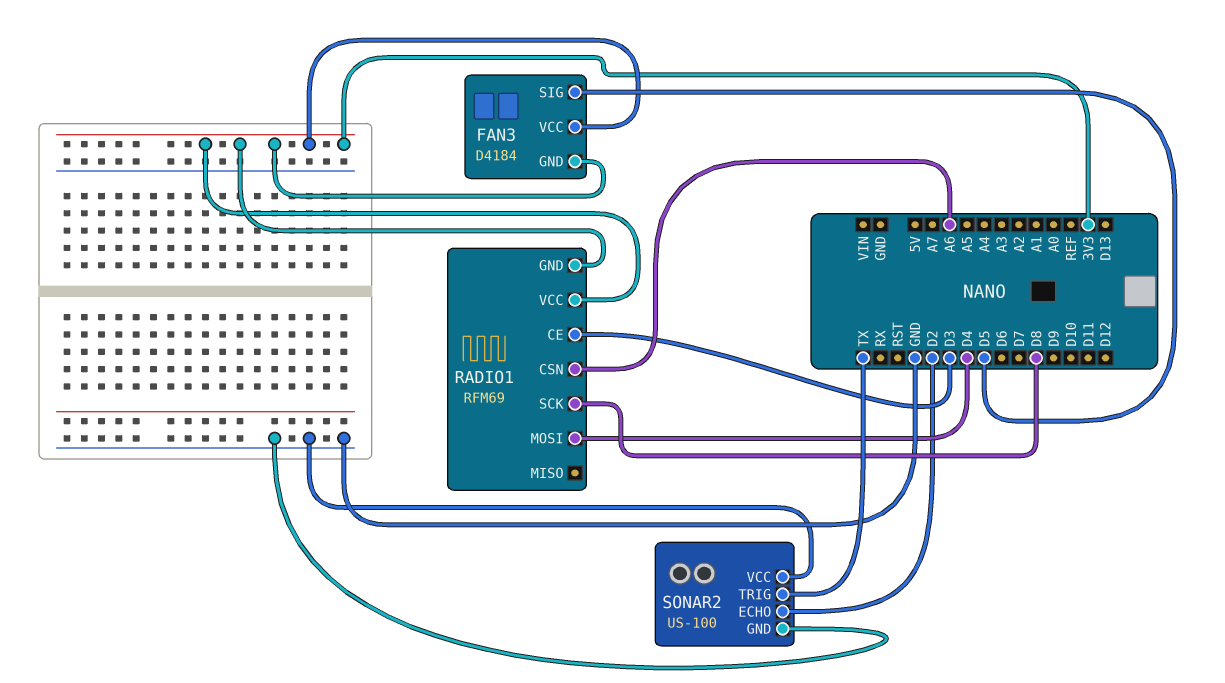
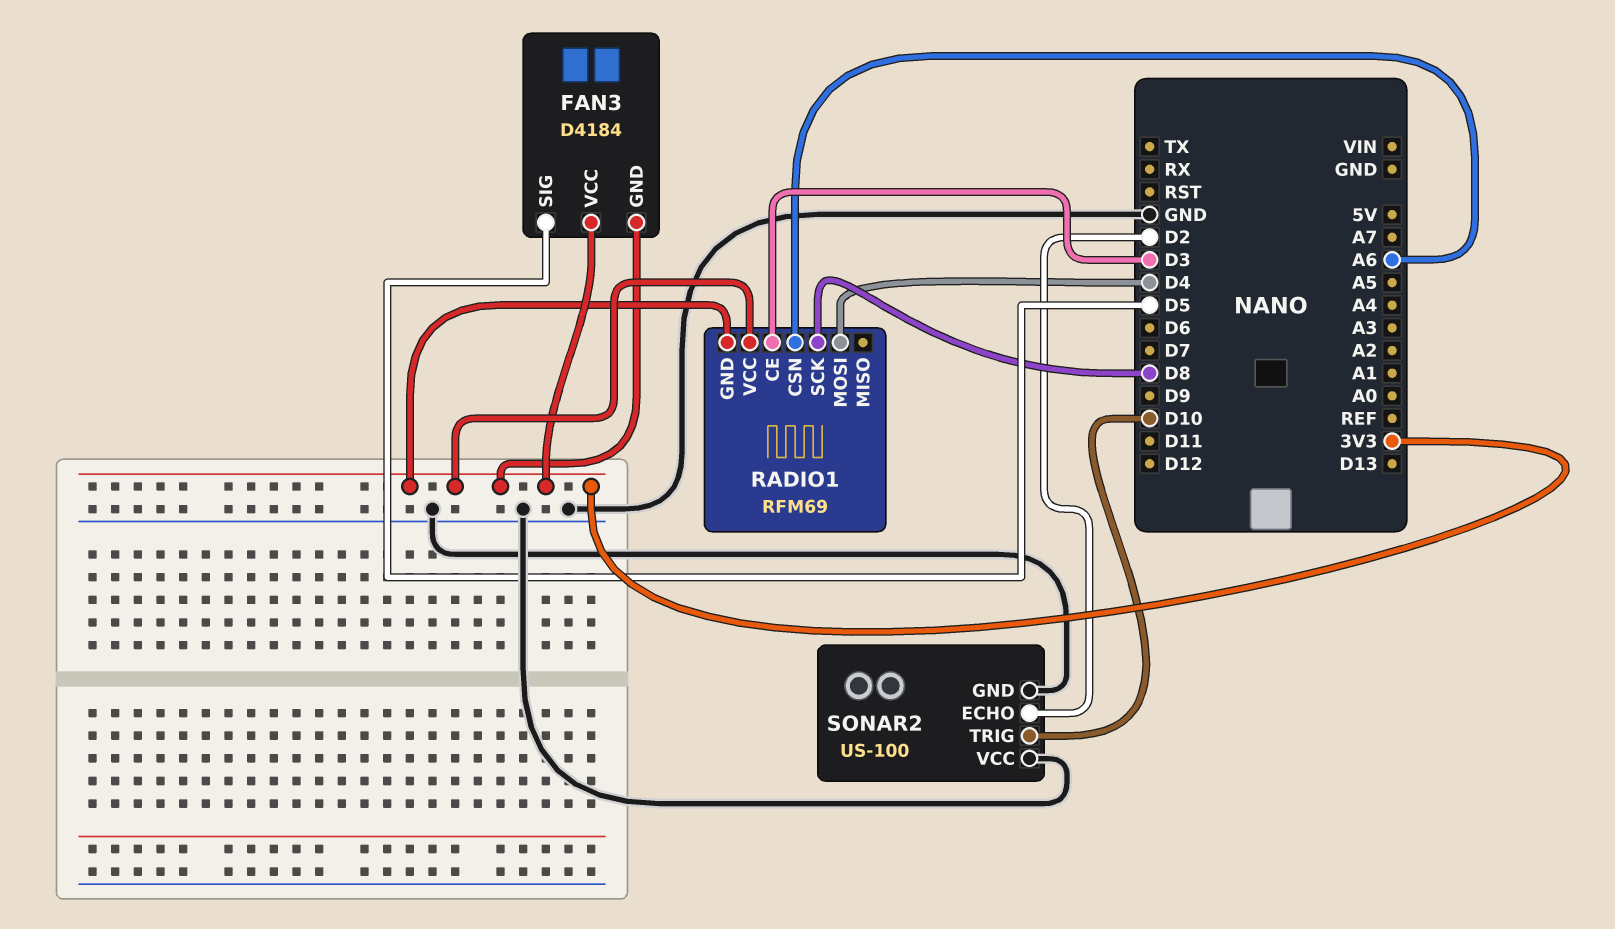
SONAR2 pin TRIG: TX -> D10

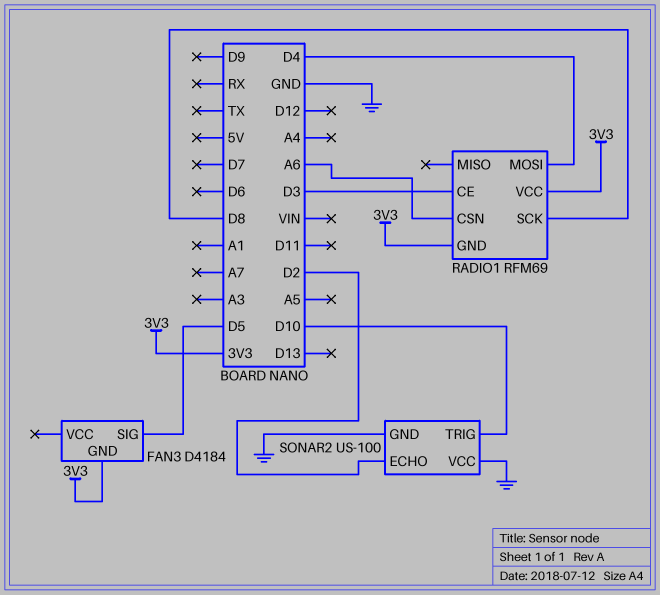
FAN3 pin VCC: 3V3 -> none

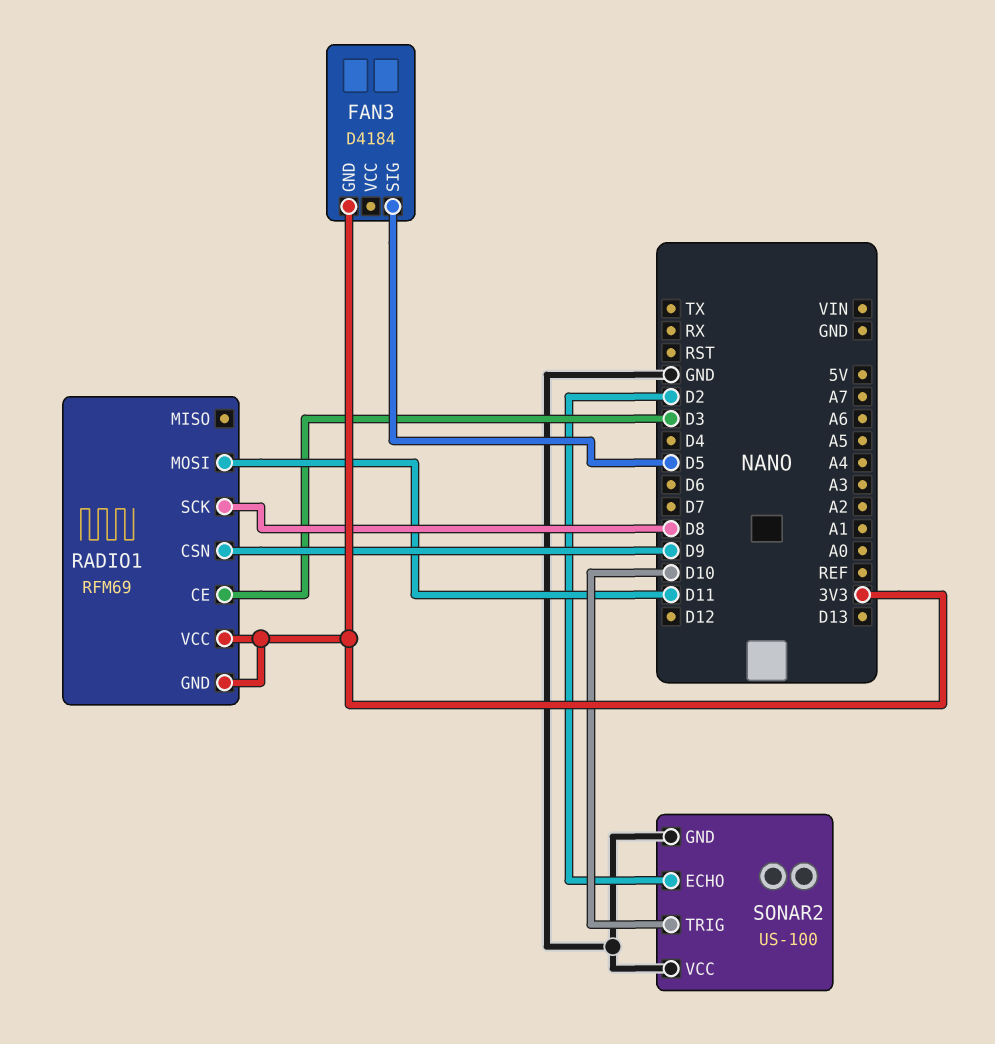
RADIO1 pin CSN: A6 -> D9
RADIO1 pin MOSI: D4 -> D11

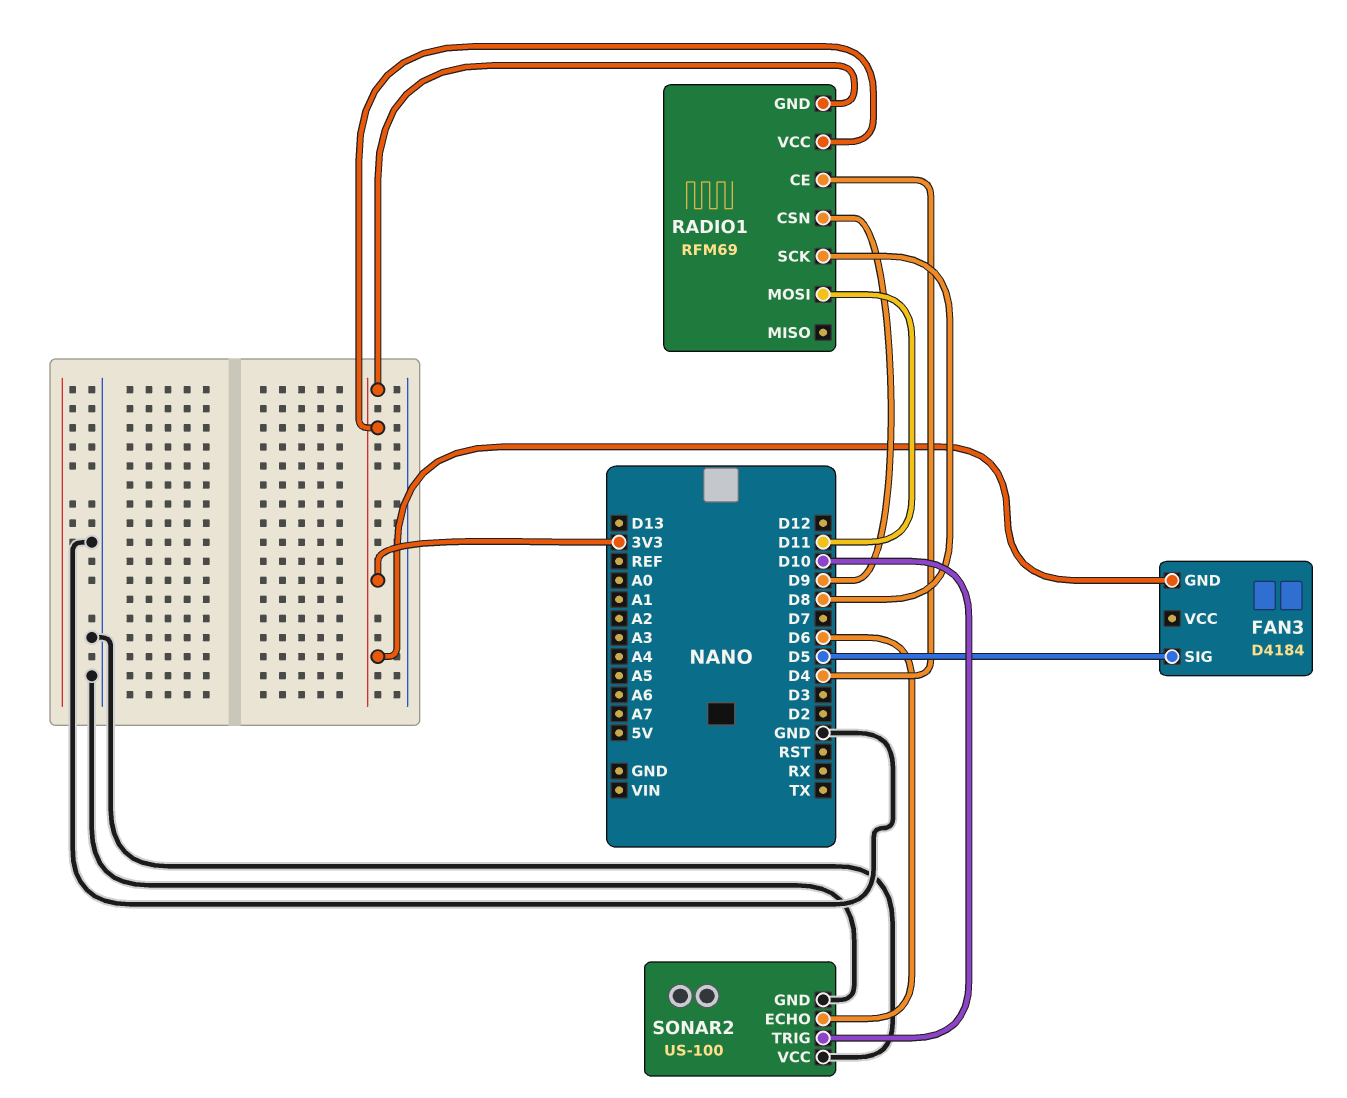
RADIO1 pin CE: D3 -> D4
SONAR2 pin ECHO: D2 -> D6

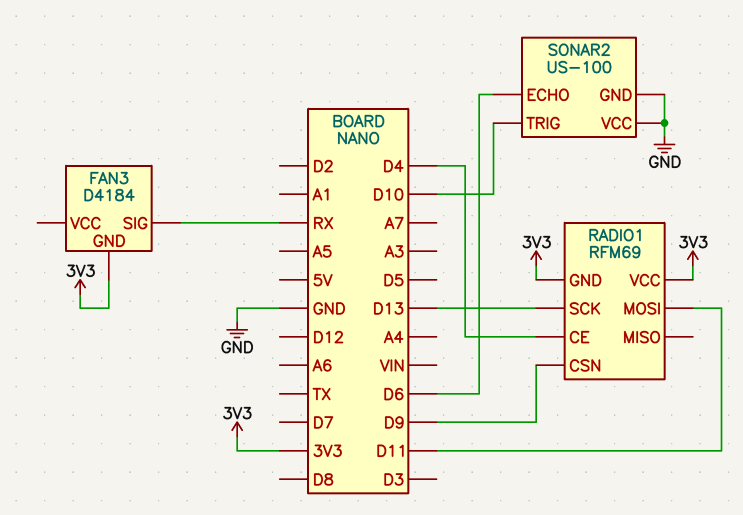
FAN3 pin SIG: D5 -> RX
RADIO1 pin SCK: D8 -> D13

